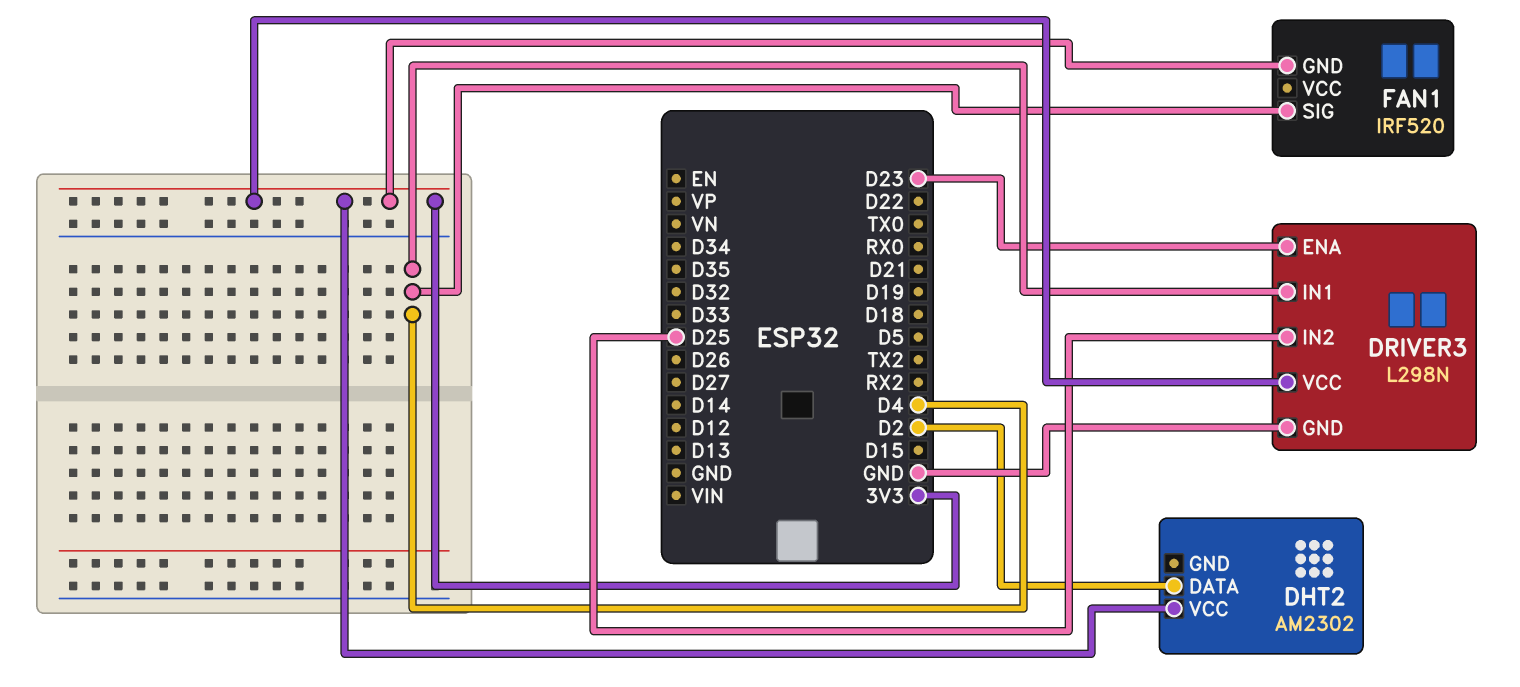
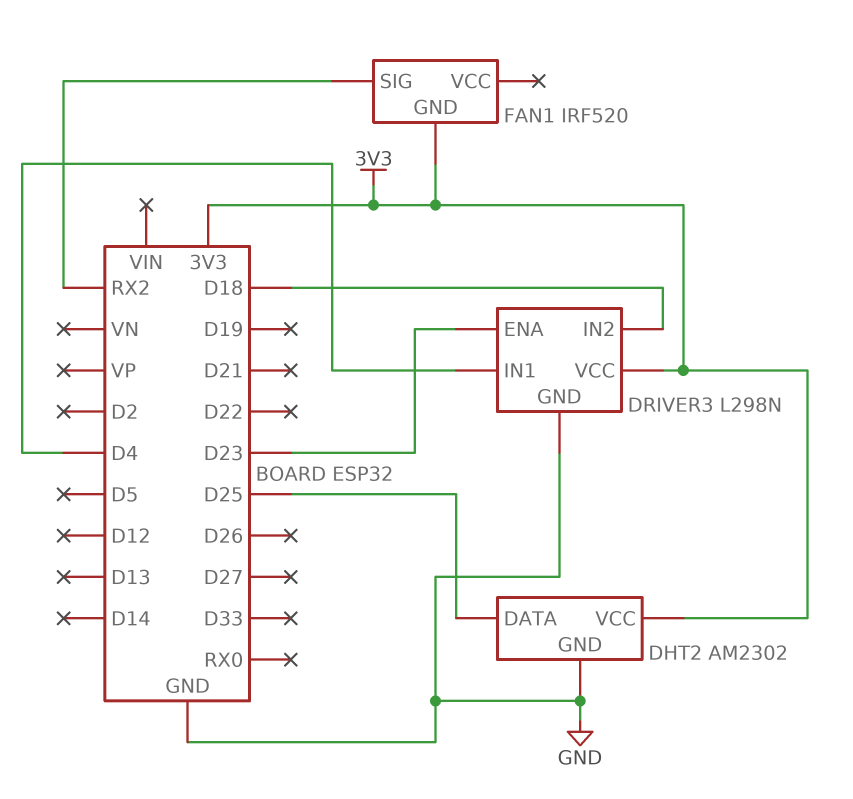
DHT2 pin DATA: D2 -> D25
DHT2 pin GND: none -> GND
DRIVER3 pin IN2: D25 -> D18
FAN1 pin SIG: D4 -> RX2

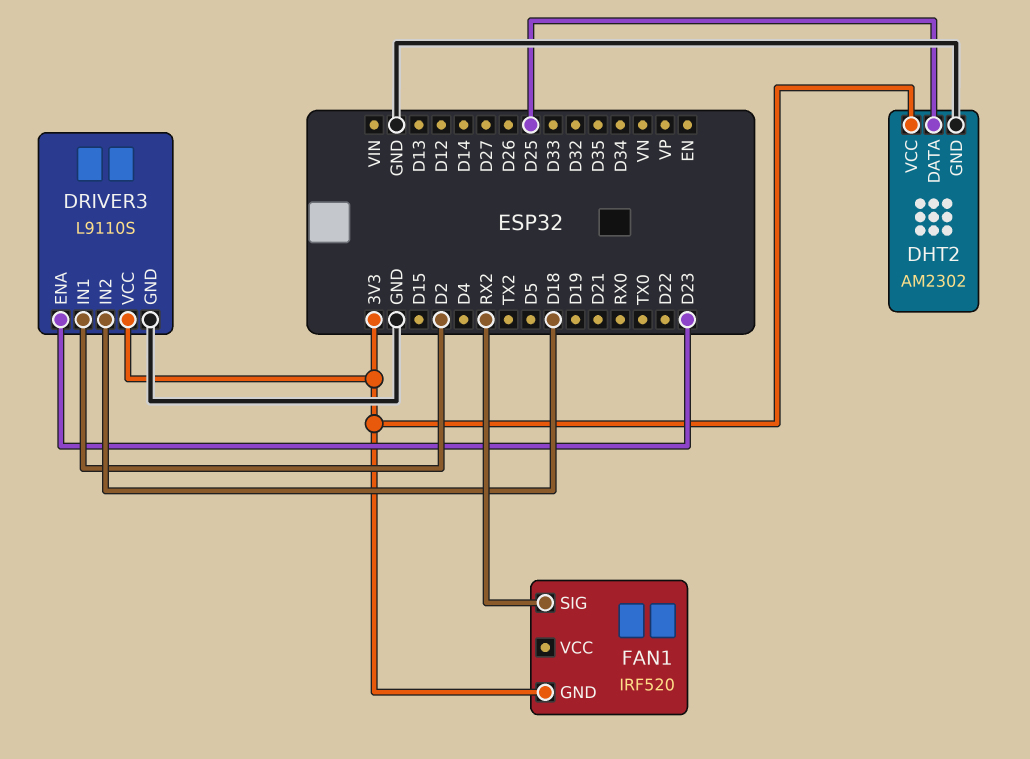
DRIVER3: L298N -> L9110S
DRIVER3 pin IN1: D4 -> D2

